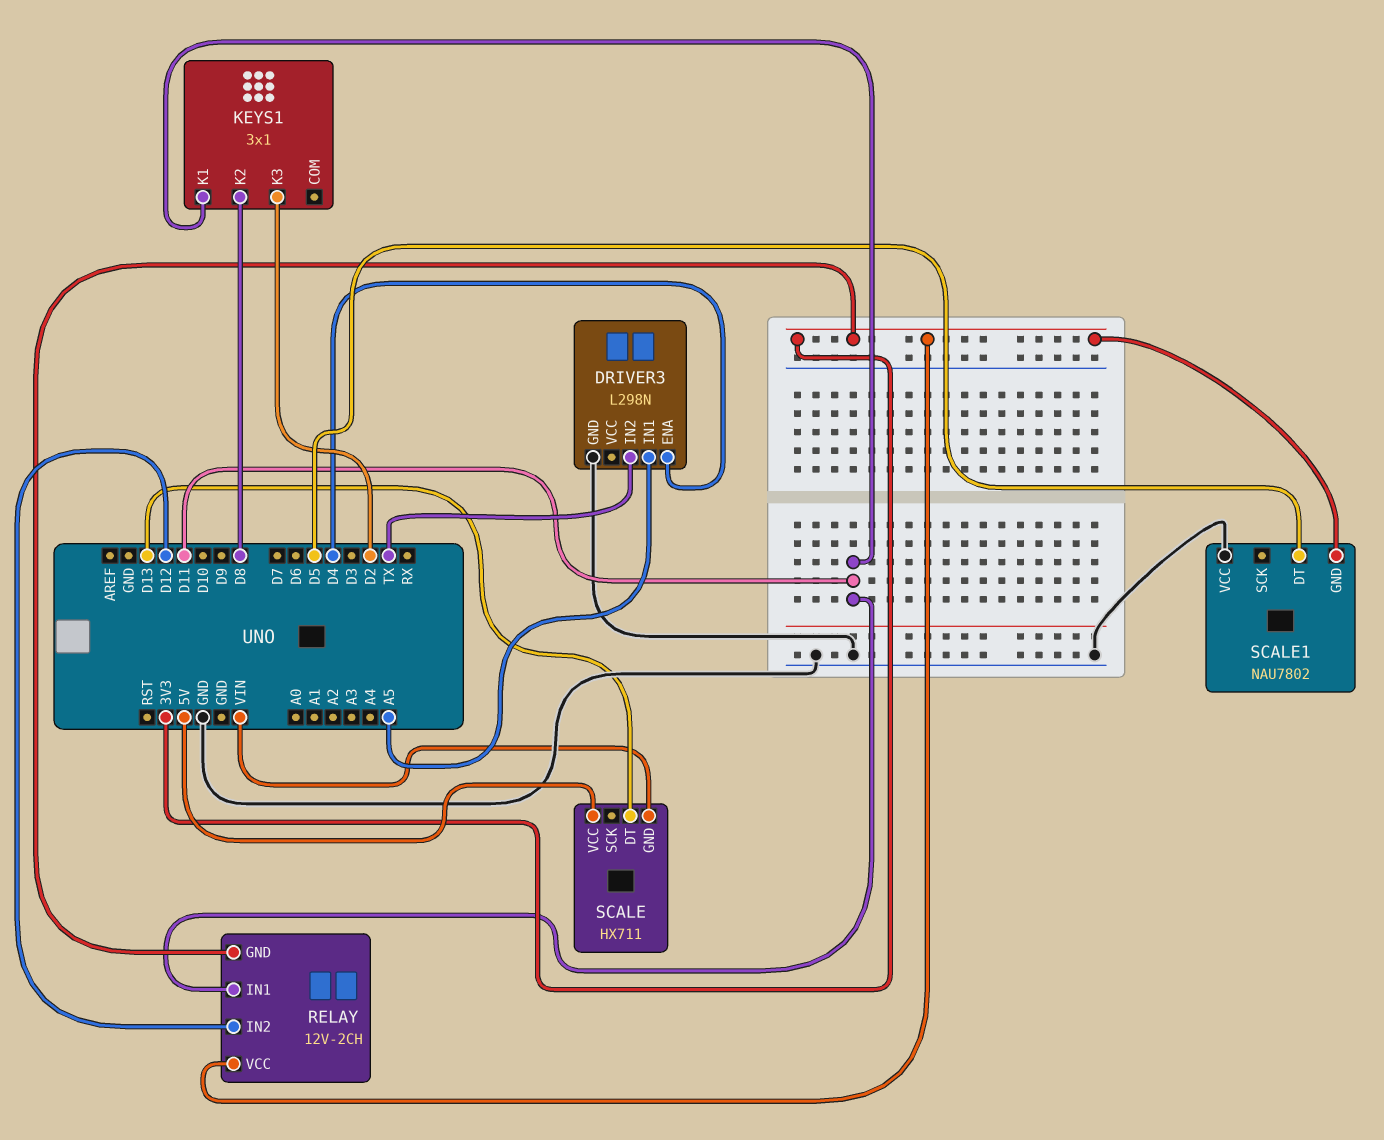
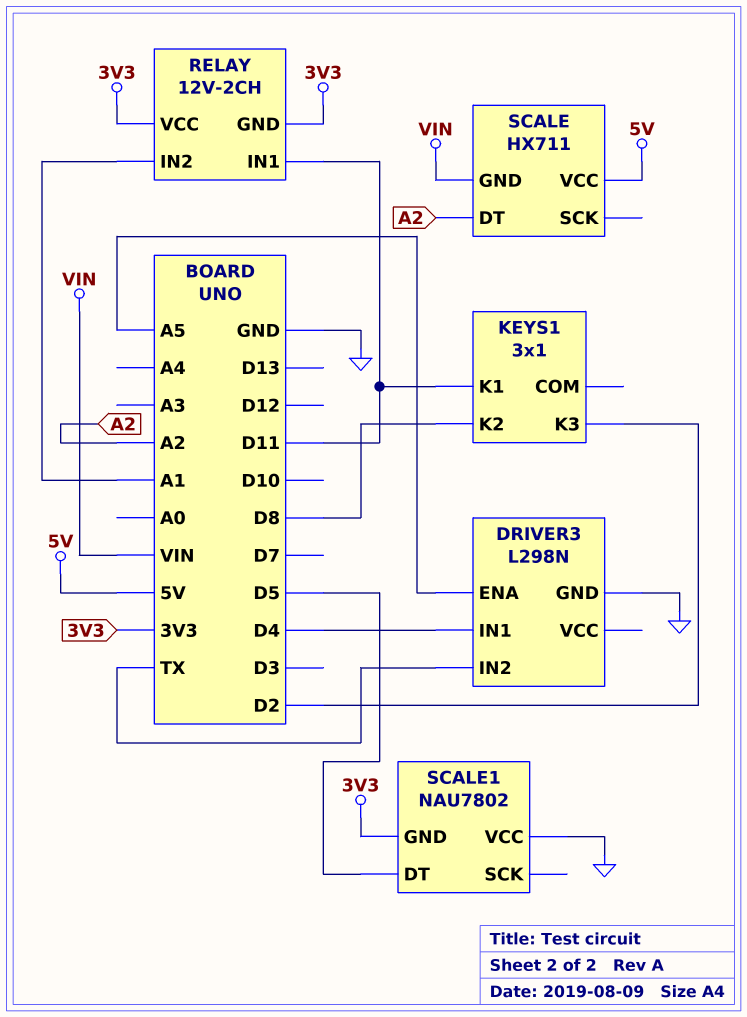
DRIVER3 pin ENA: D4 -> A5
DRIVER3 pin IN1: A5 -> D4
RELAY pin IN2: D12 -> A1
SCALE pin DT: D13 -> A2

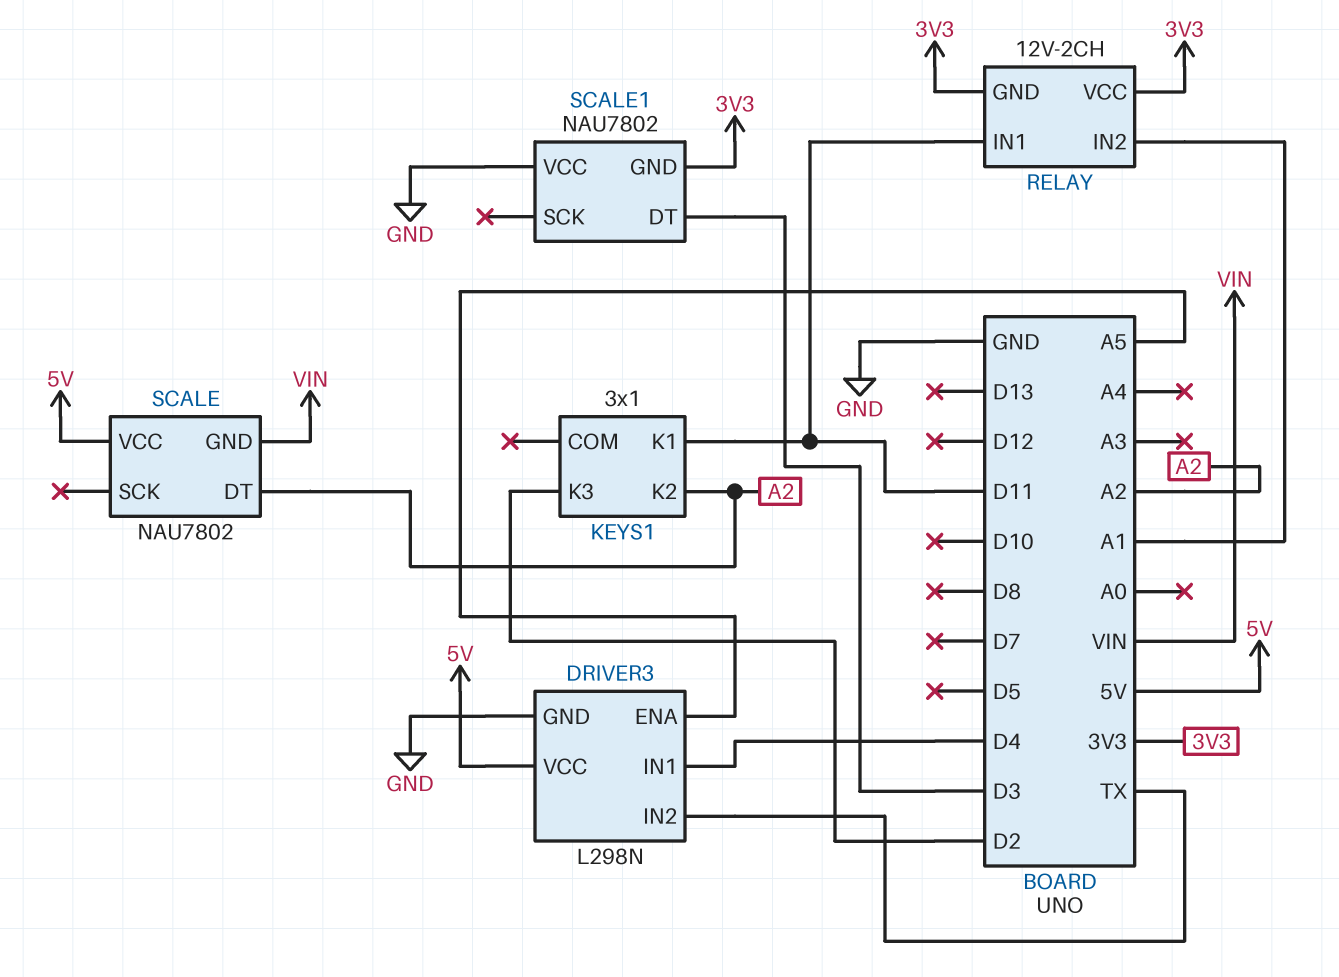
DRIVER3 pin VCC: none -> 5V
KEYS1 pin K2: D8 -> A2
SCALE: HX711 -> NAU7802
SCALE1 pin DT: D5 -> D3

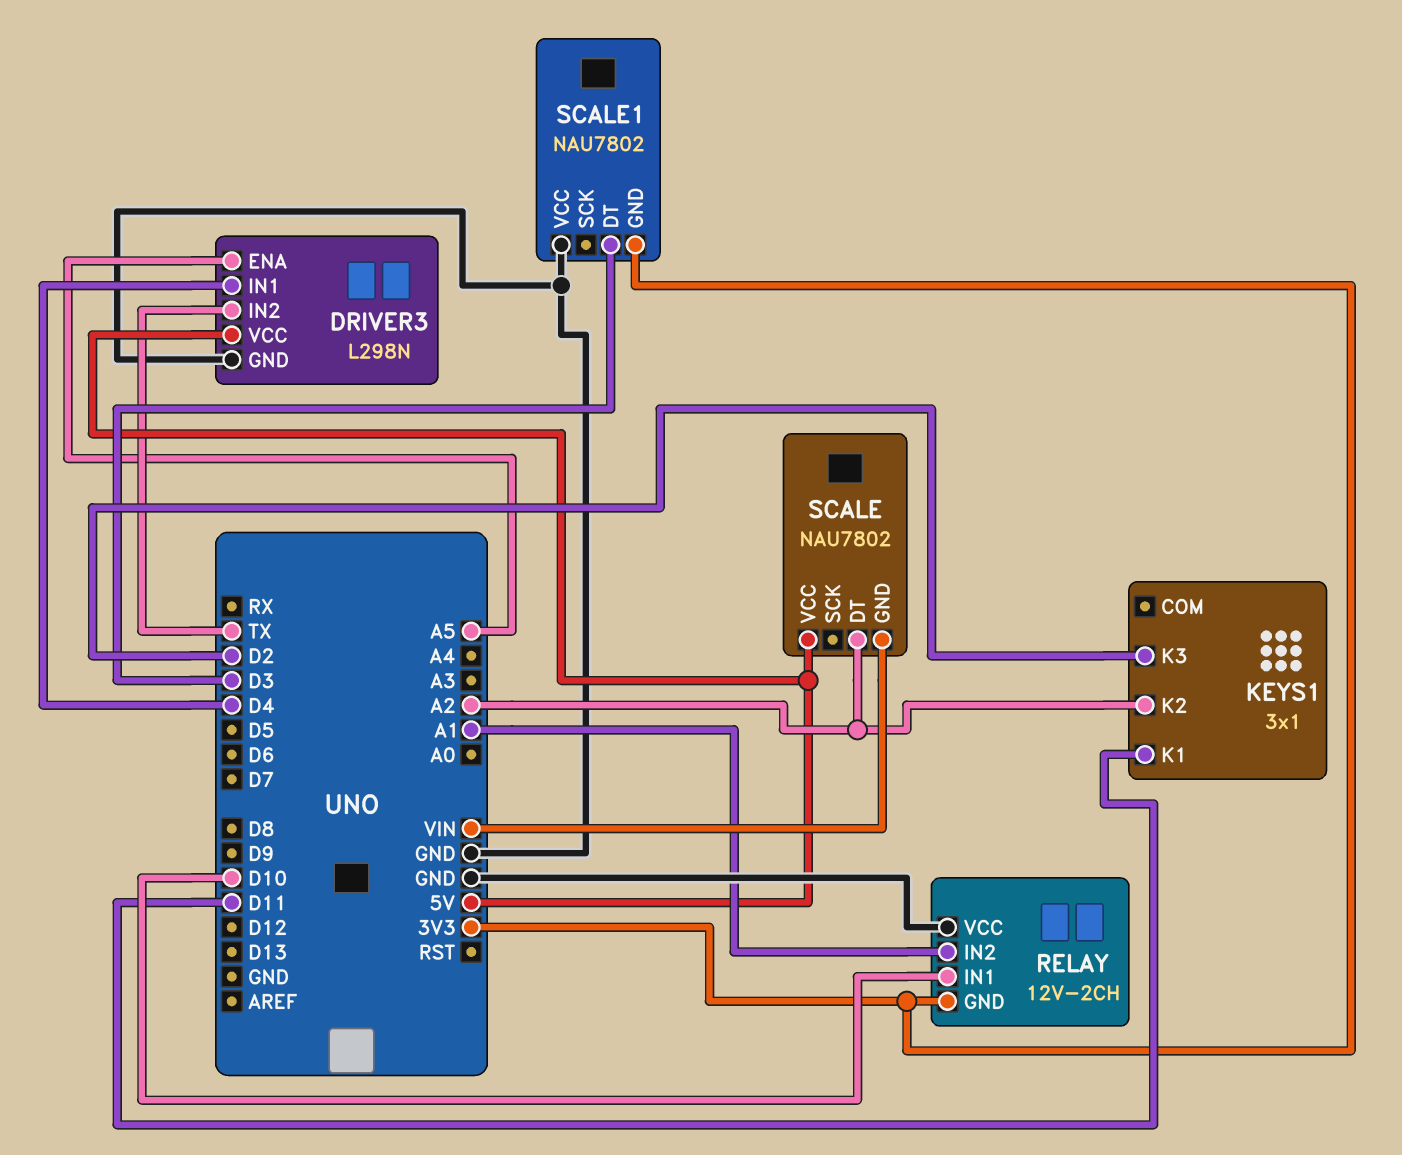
RELAY pin IN1: D11 -> D10
RELAY pin VCC: 3V3 -> GND

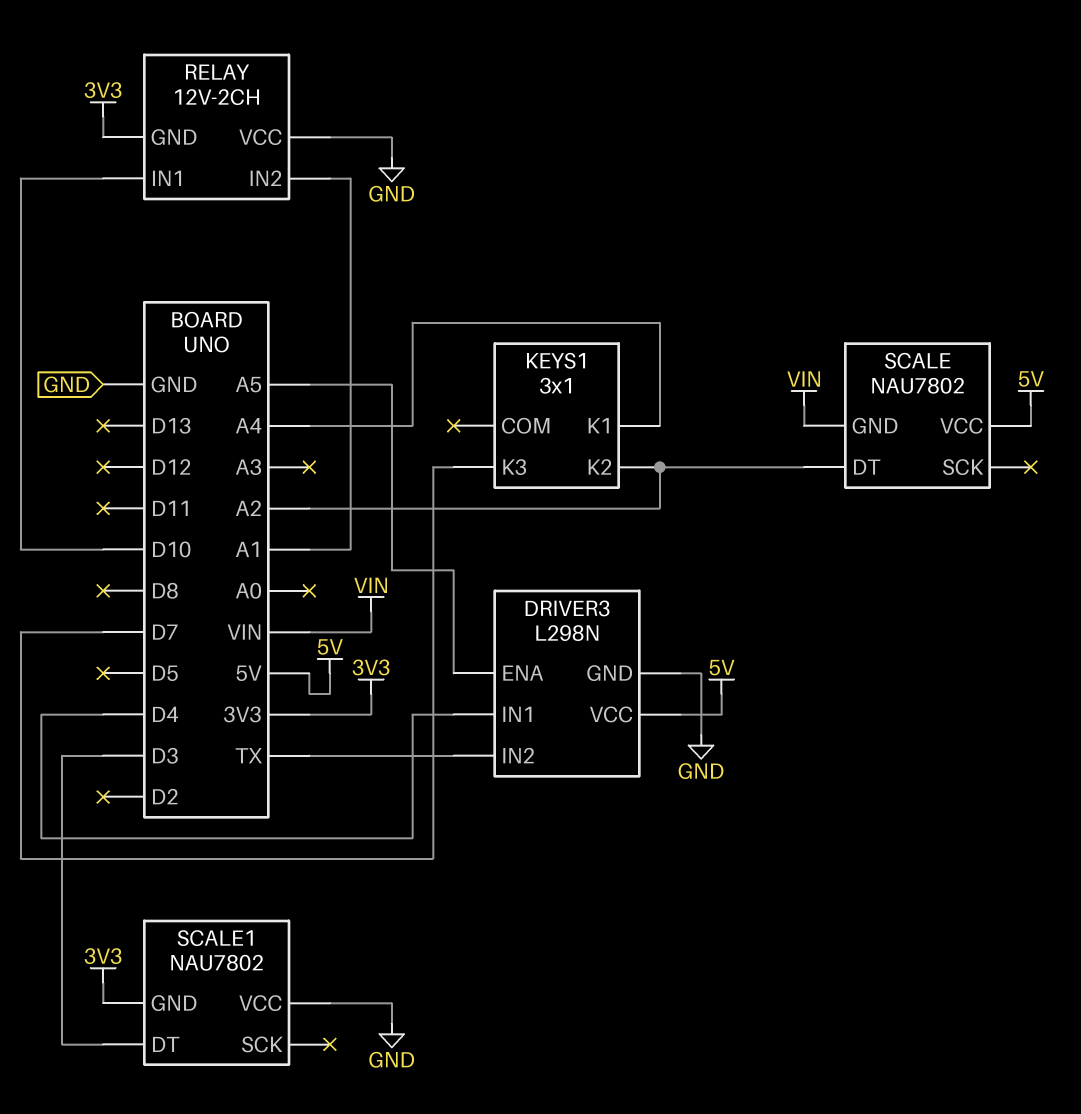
KEYS1 pin K1: D11 -> A4
KEYS1 pin K3: D2 -> D7

